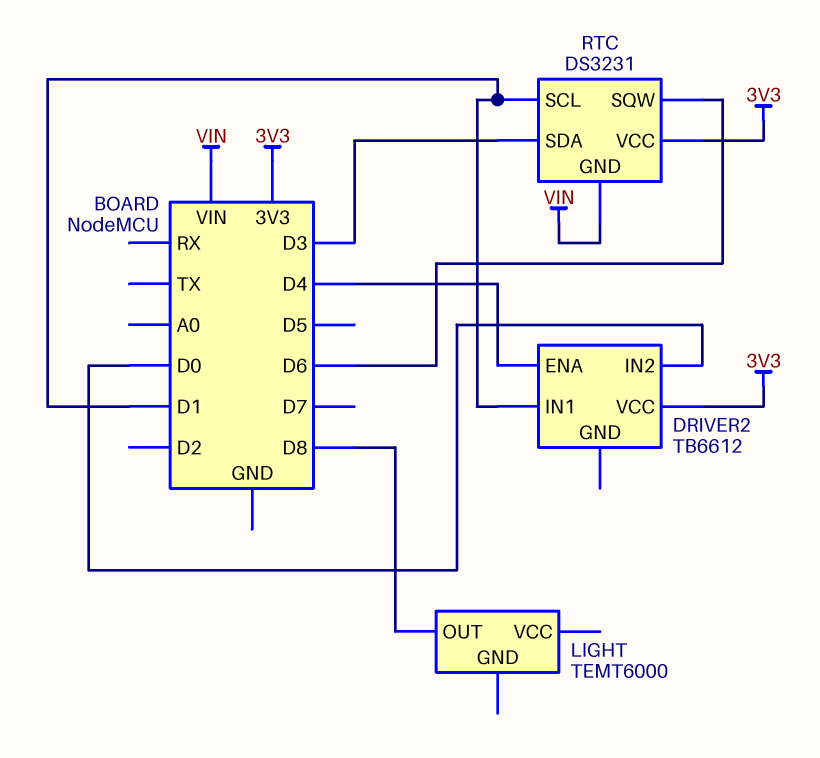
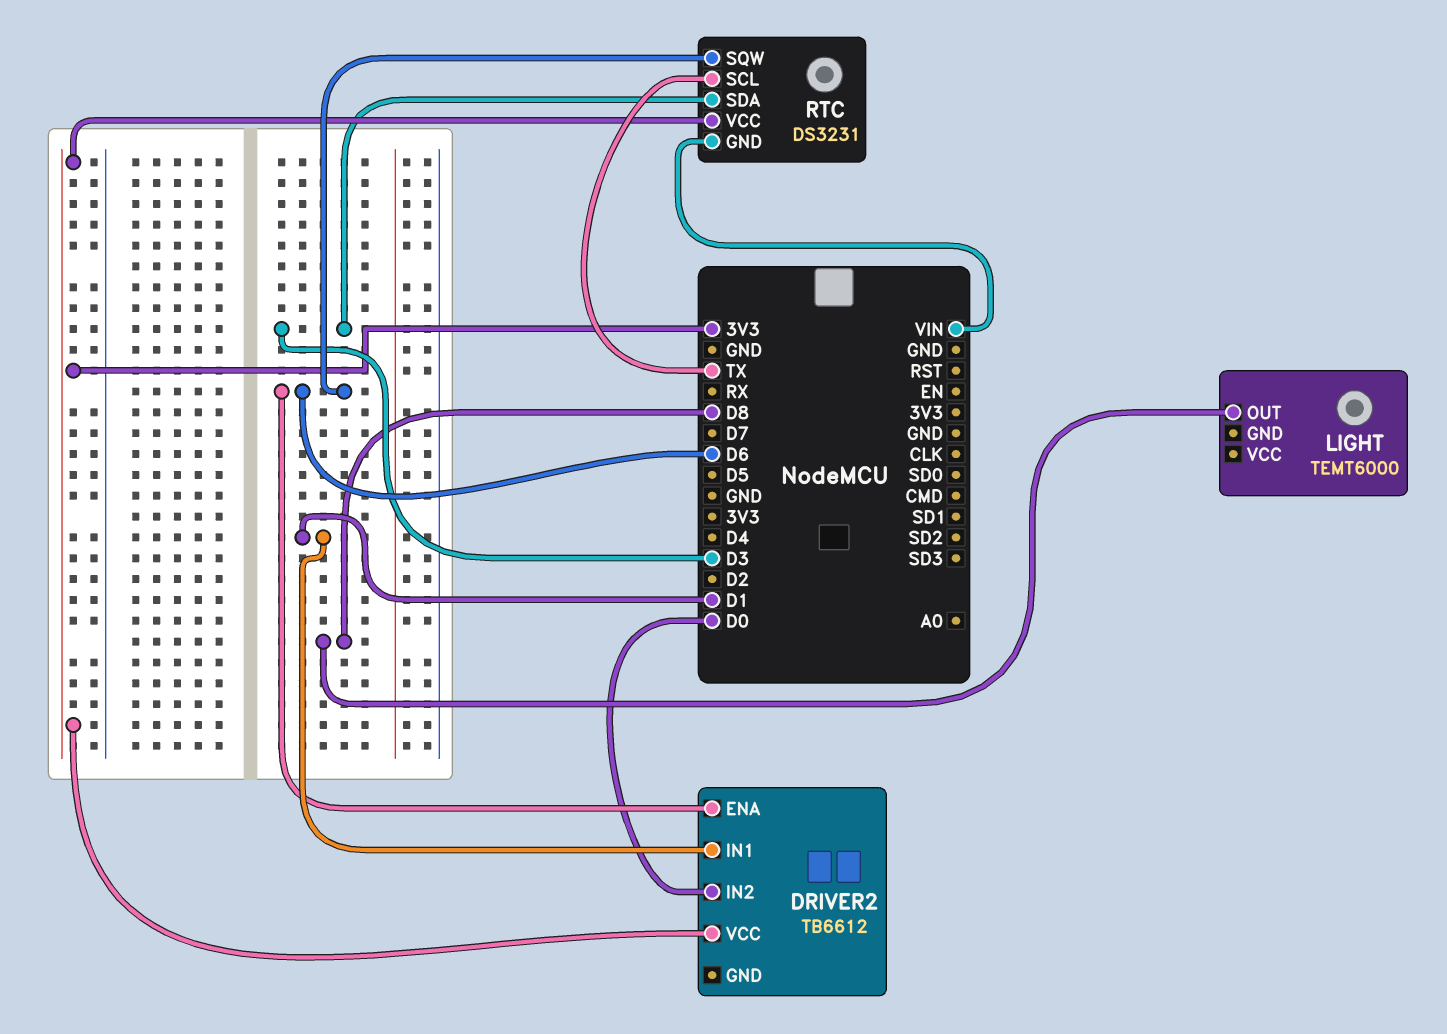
DRIVER2 pin ENA: D4 -> D6
RTC pin SCL: D1 -> TX

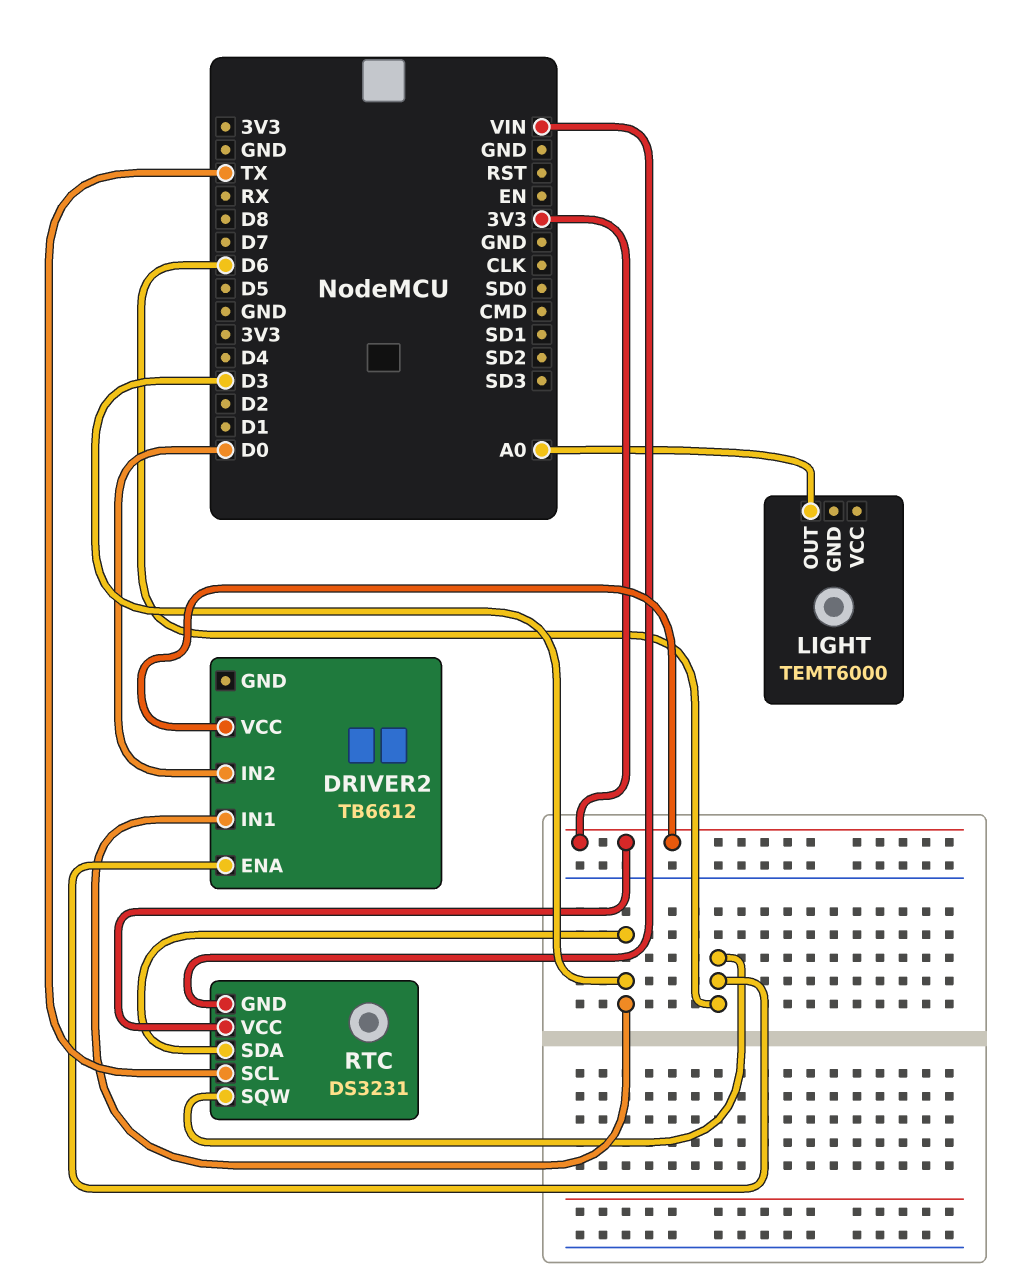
DRIVER2 pin IN1: D1 -> D3
LIGHT pin OUT: D8 -> A0

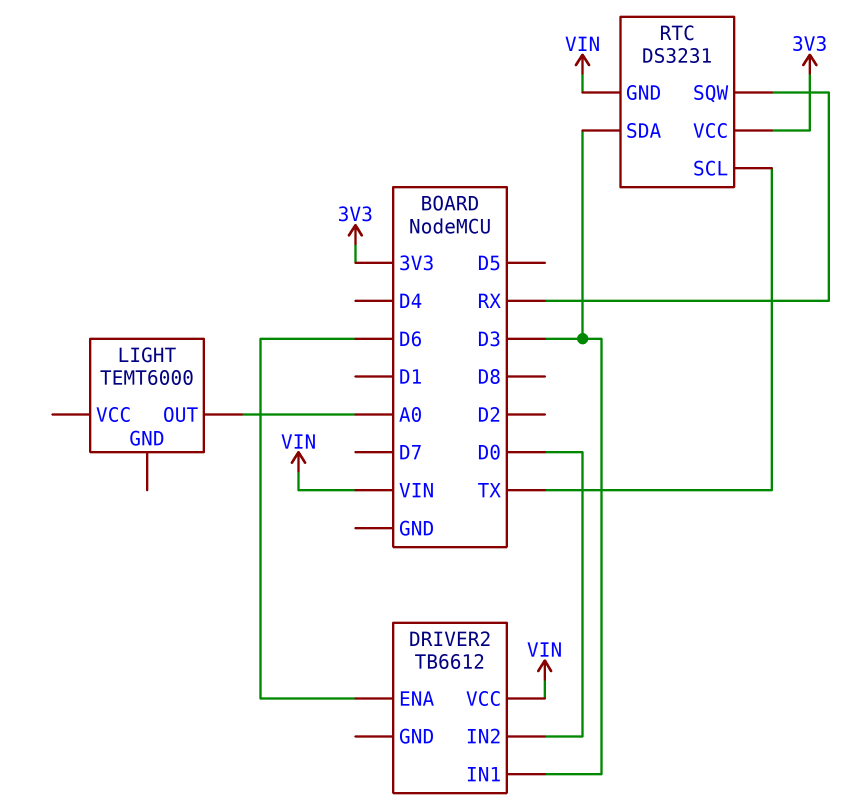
DRIVER2 pin VCC: 3V3 -> VIN
RTC pin SQW: D6 -> RX

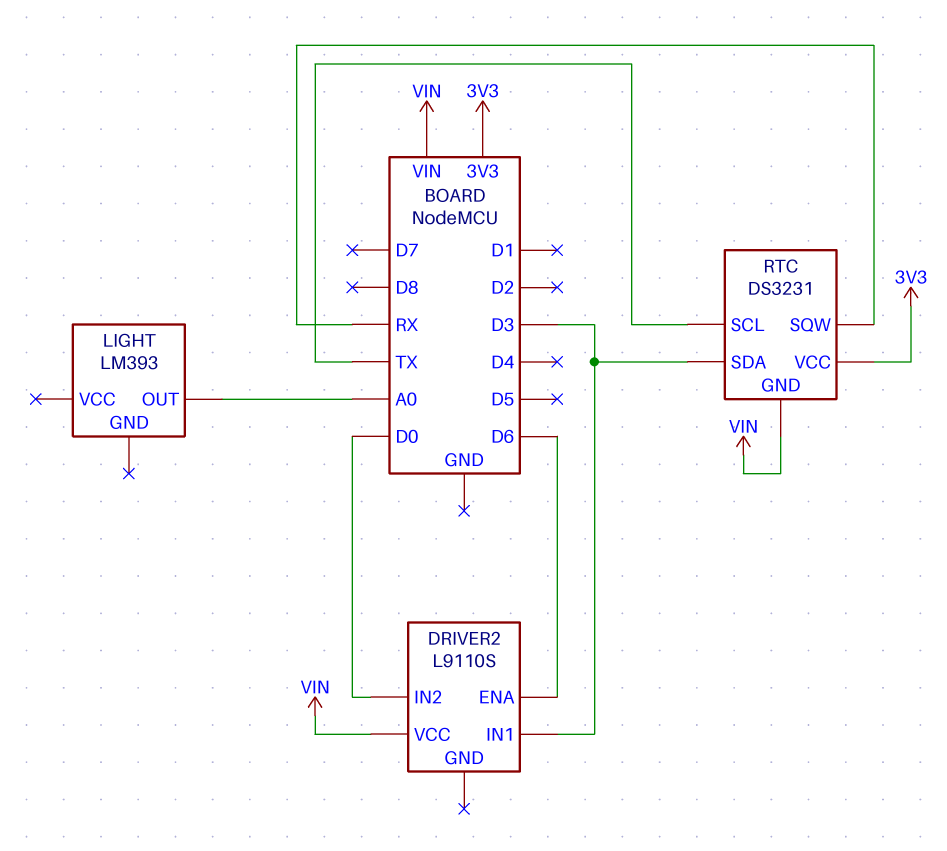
DRIVER2: TB6612 -> L9110S
LIGHT: TEMT6000 -> LM393

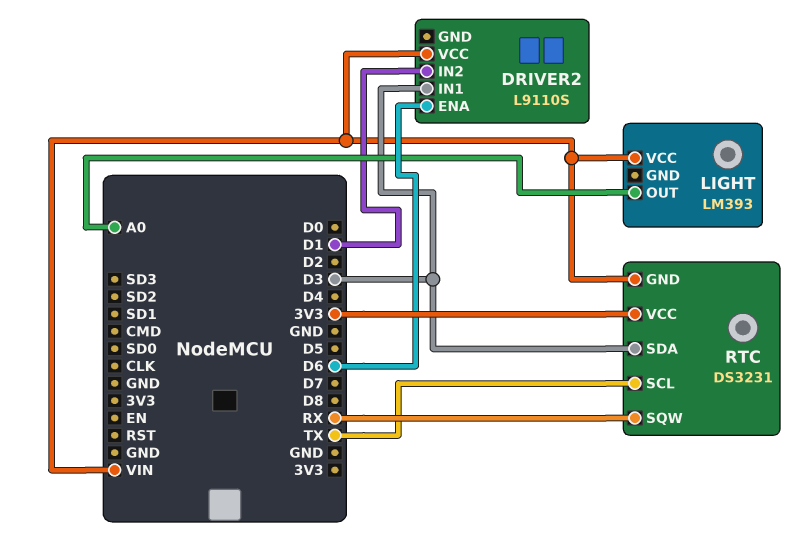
DRIVER2 pin IN2: D0 -> D1
LIGHT pin VCC: none -> VIN

